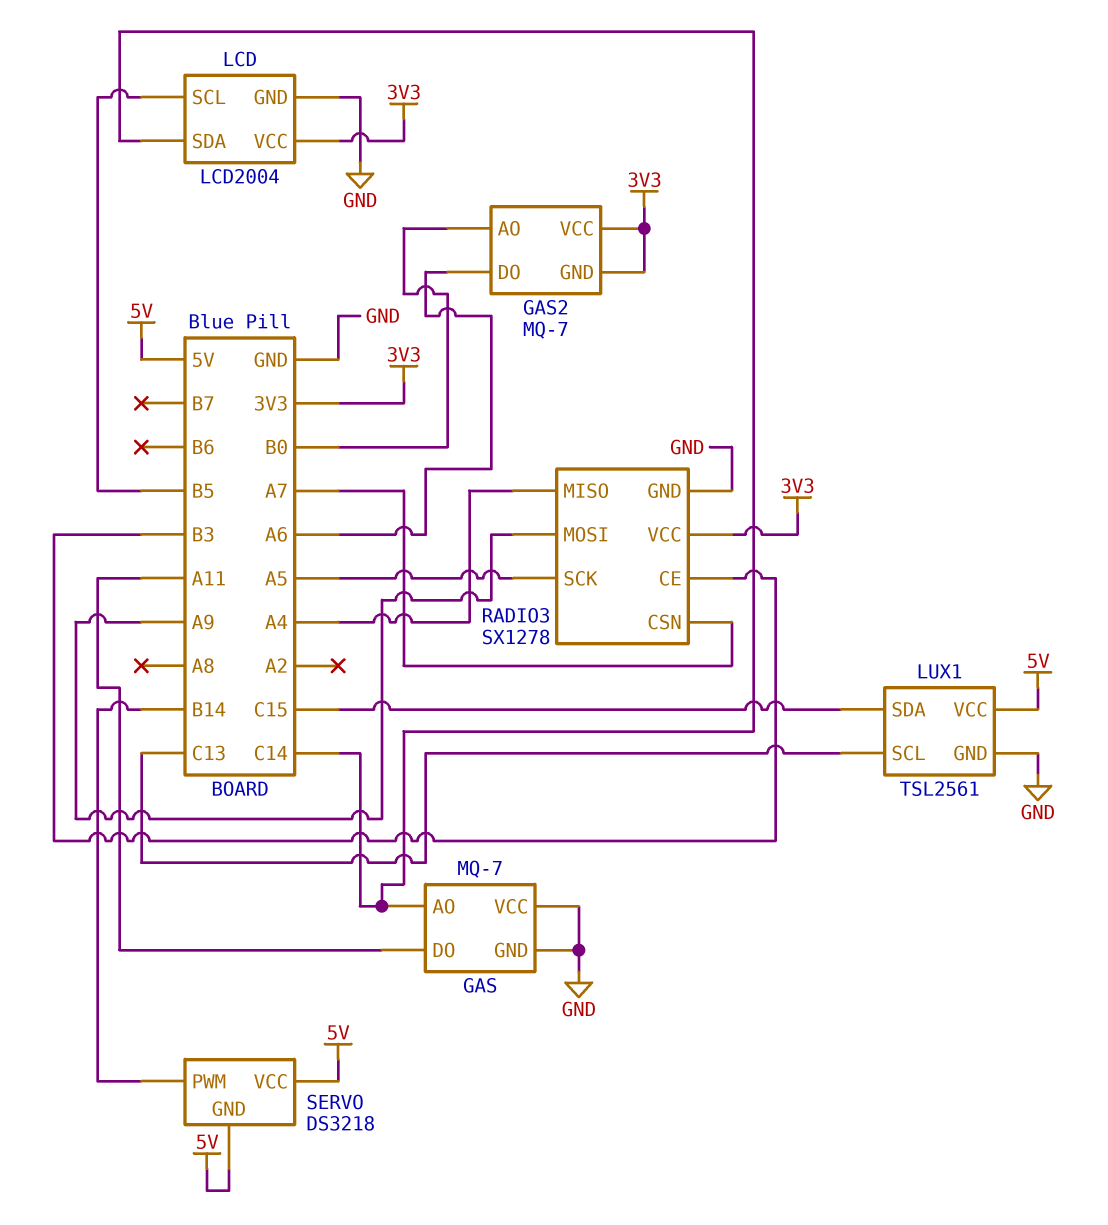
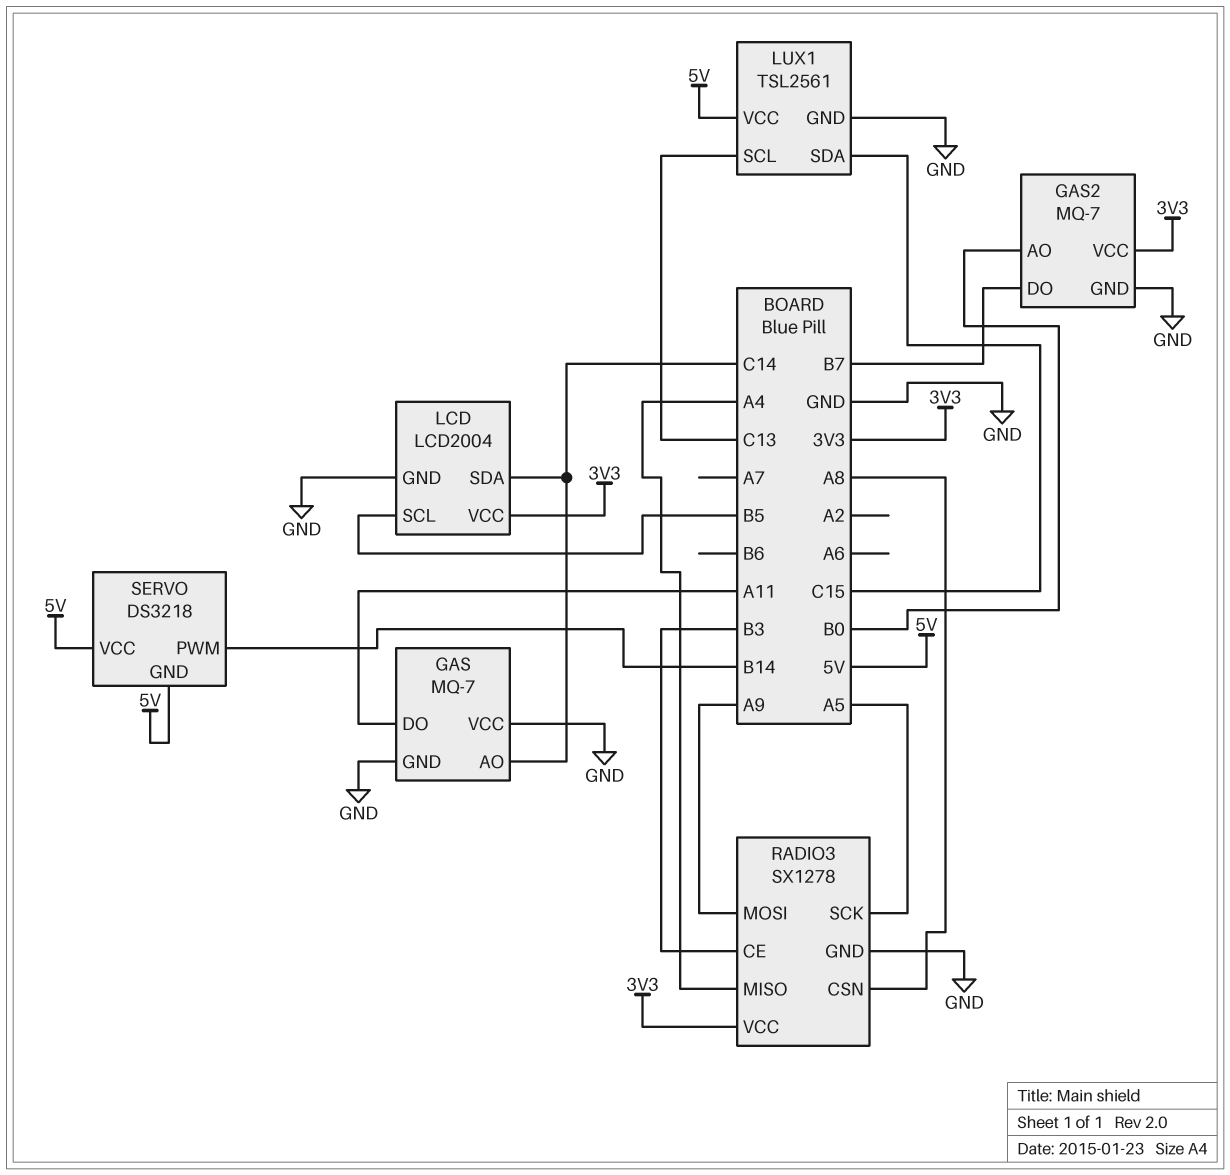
GAS2 pin DO: A6 -> B7
GAS2 pin GND: 3V3 -> GND
RADIO3 pin CSN: A7 -> A8

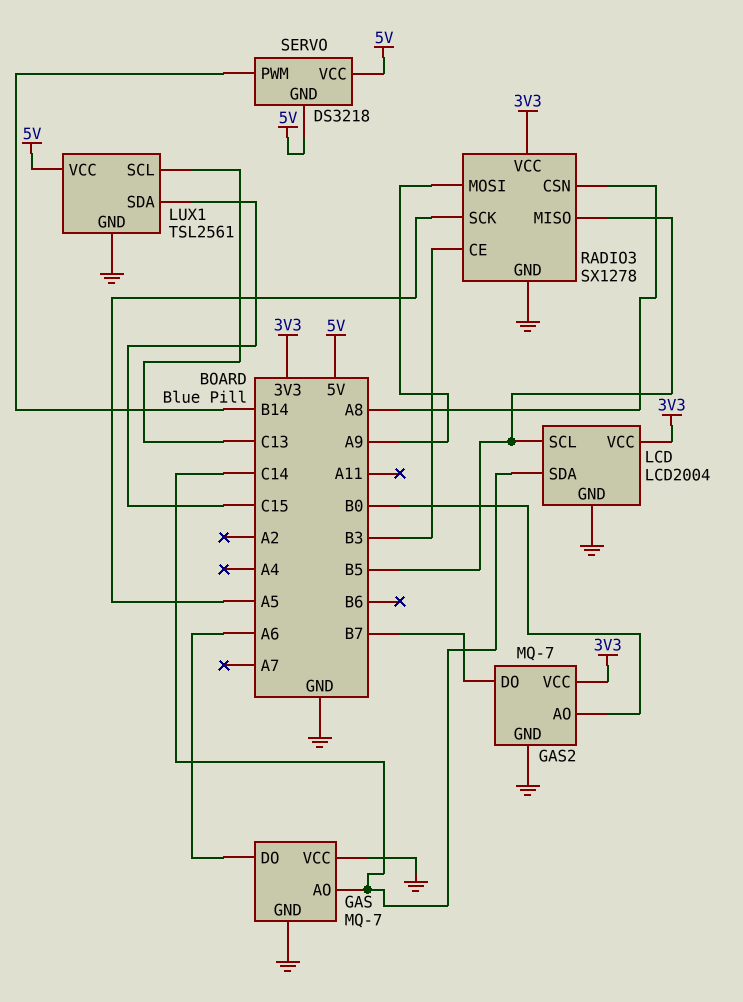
GAS pin DO: A11 -> A6
RADIO3 pin MISO: A4 -> B5

